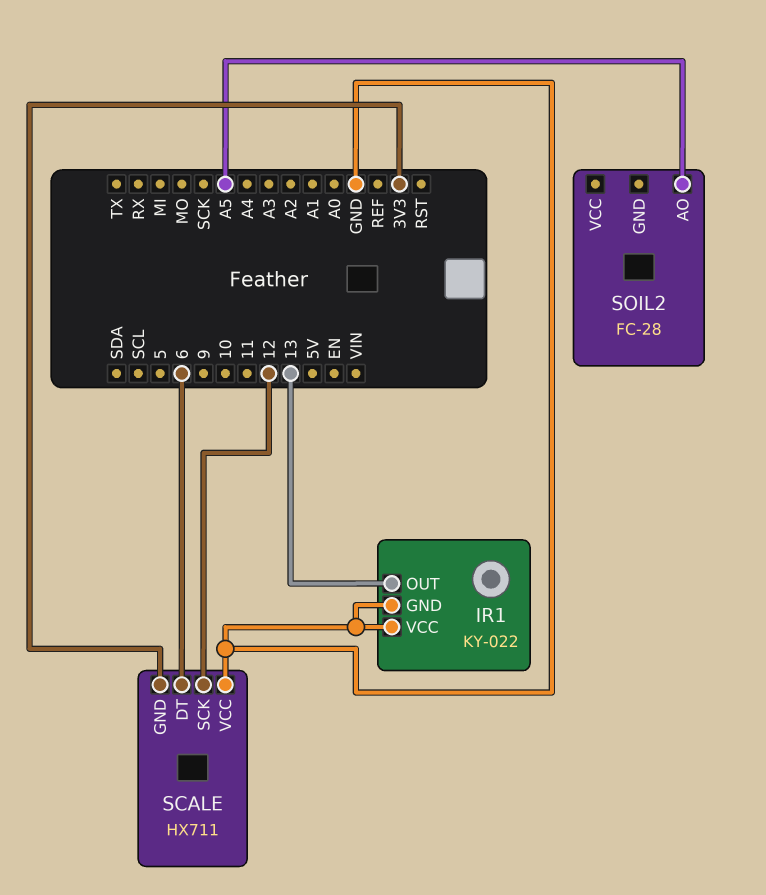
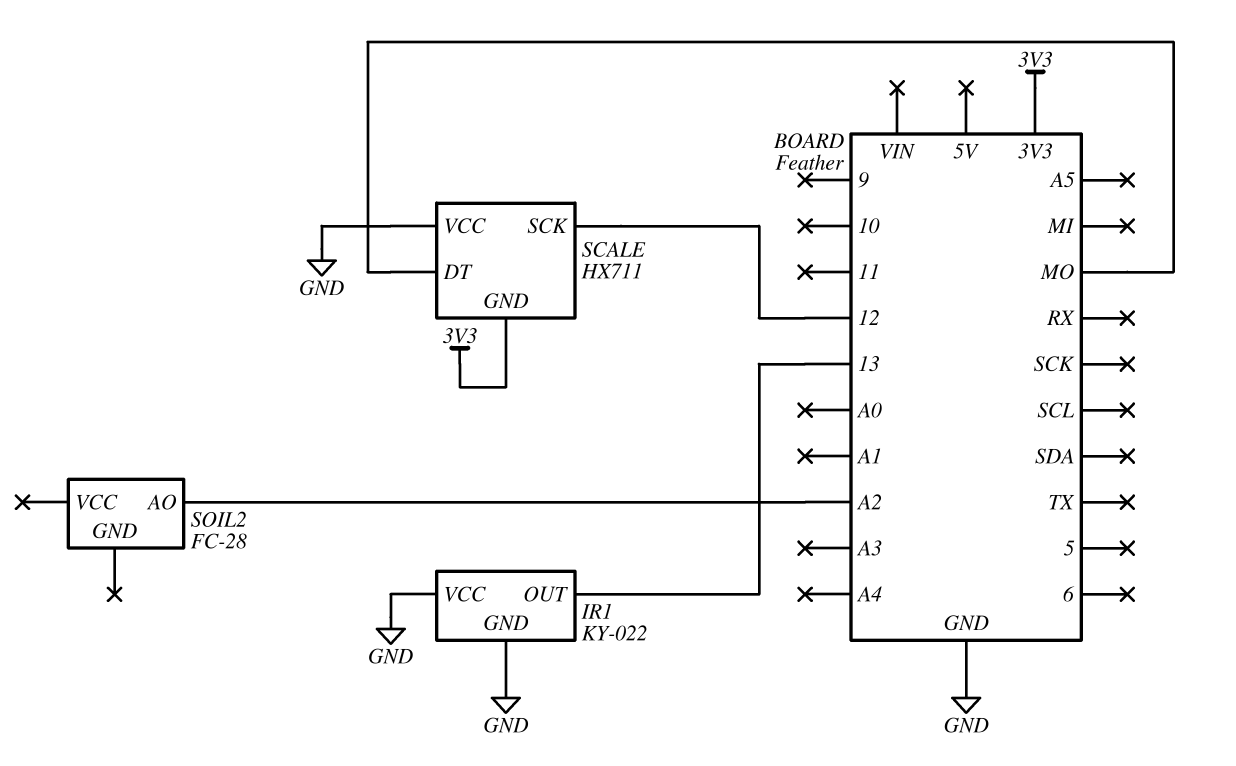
SCALE pin DT: 6 -> MO
SOIL2 pin AO: A5 -> A2

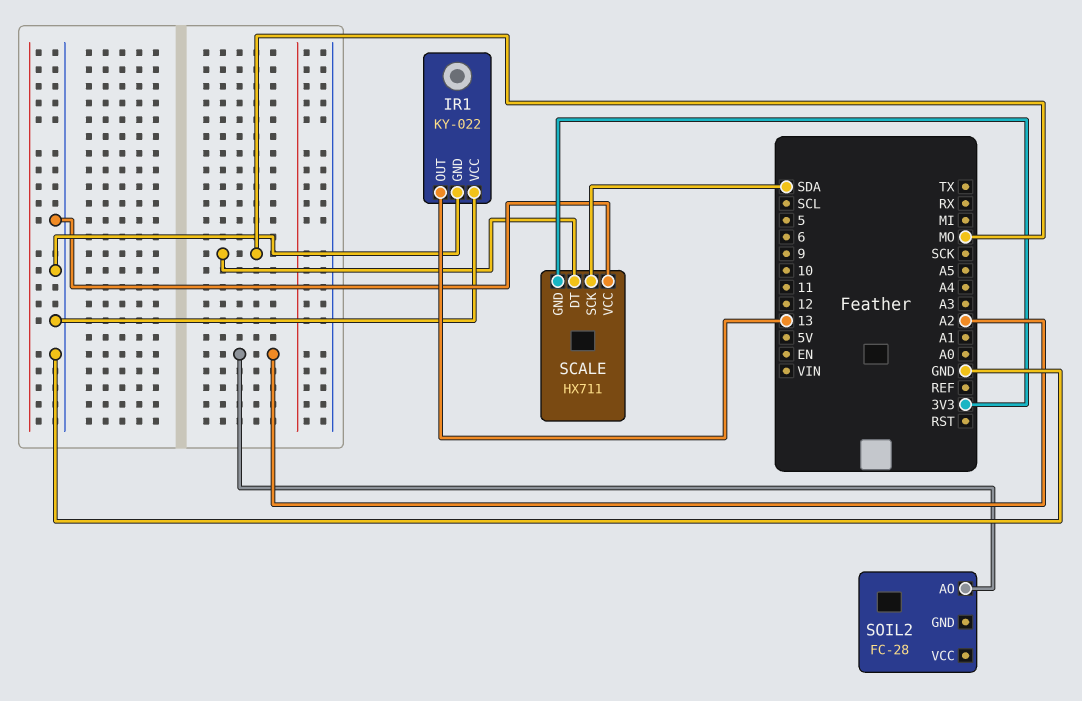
SCALE pin SCK: 12 -> SDA

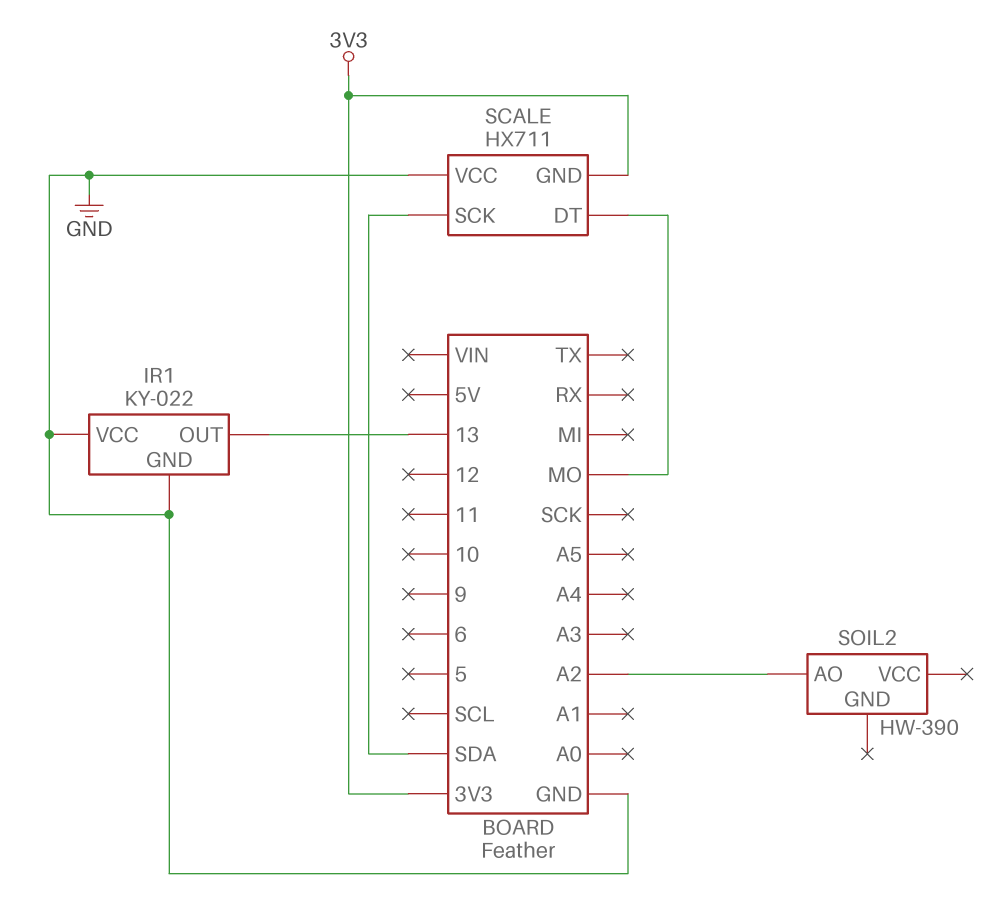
SOIL2: FC-28 -> HW-390

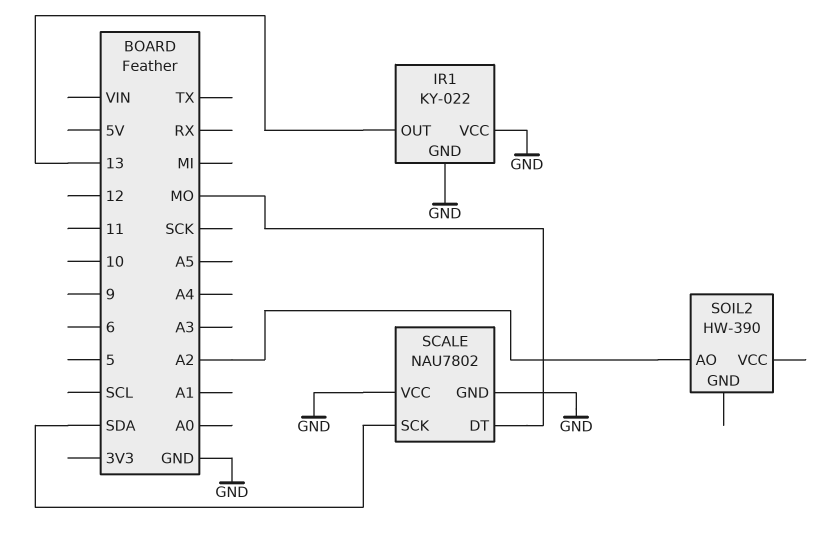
SCALE: HX711 -> NAU7802
SCALE pin GND: 3V3 -> GND

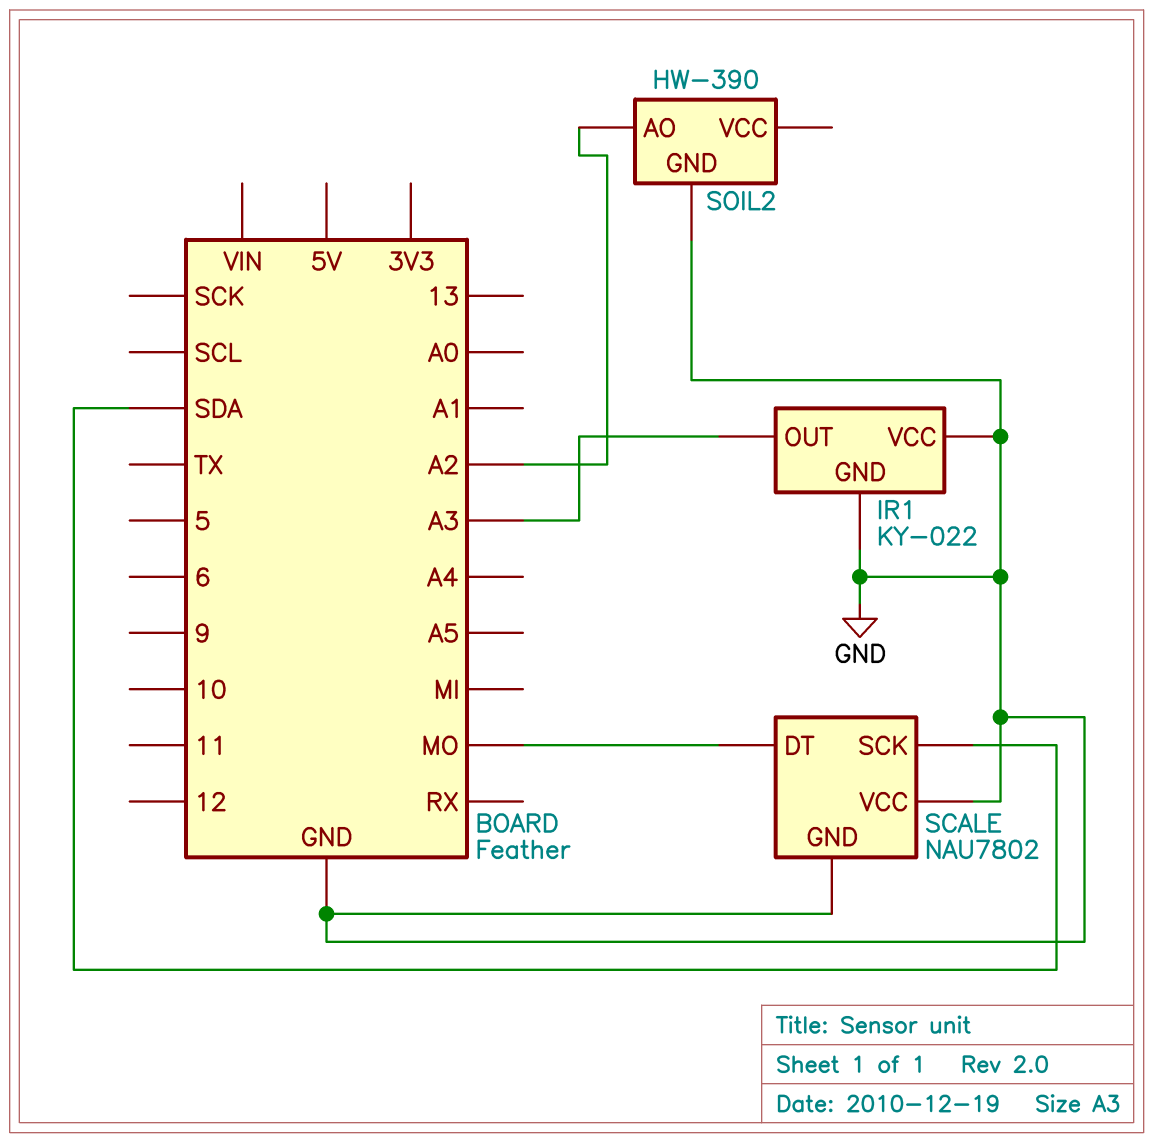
IR1 pin OUT: 13 -> A3
SOIL2 pin GND: none -> GND

